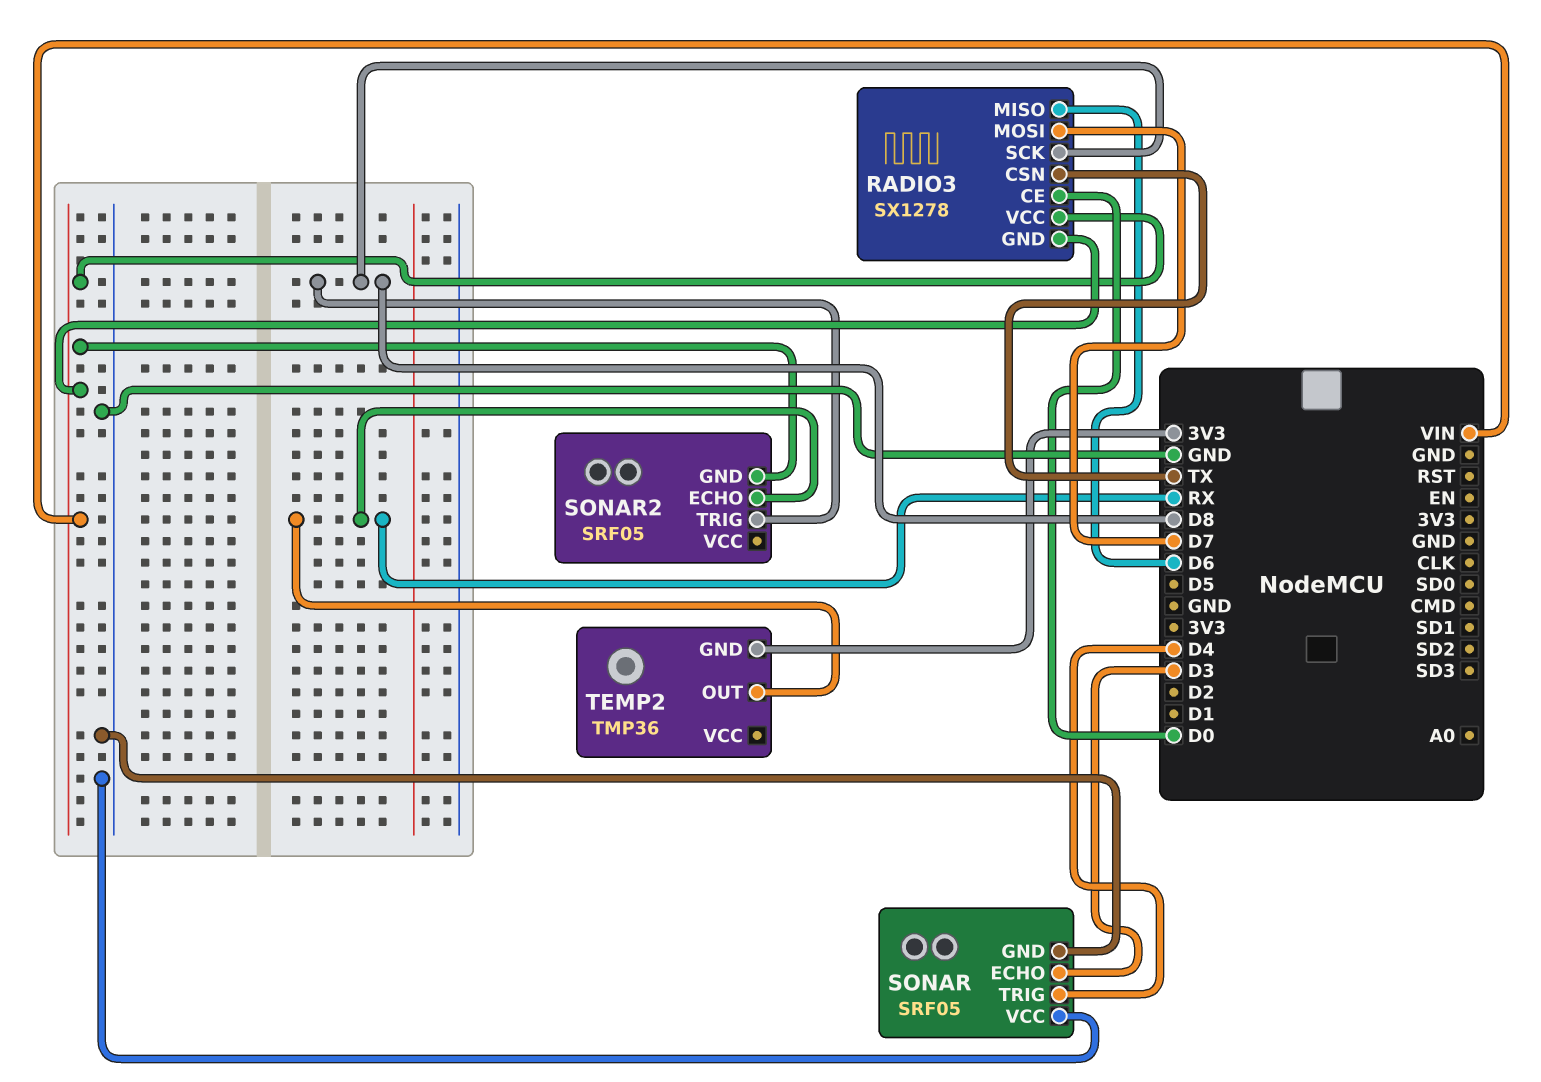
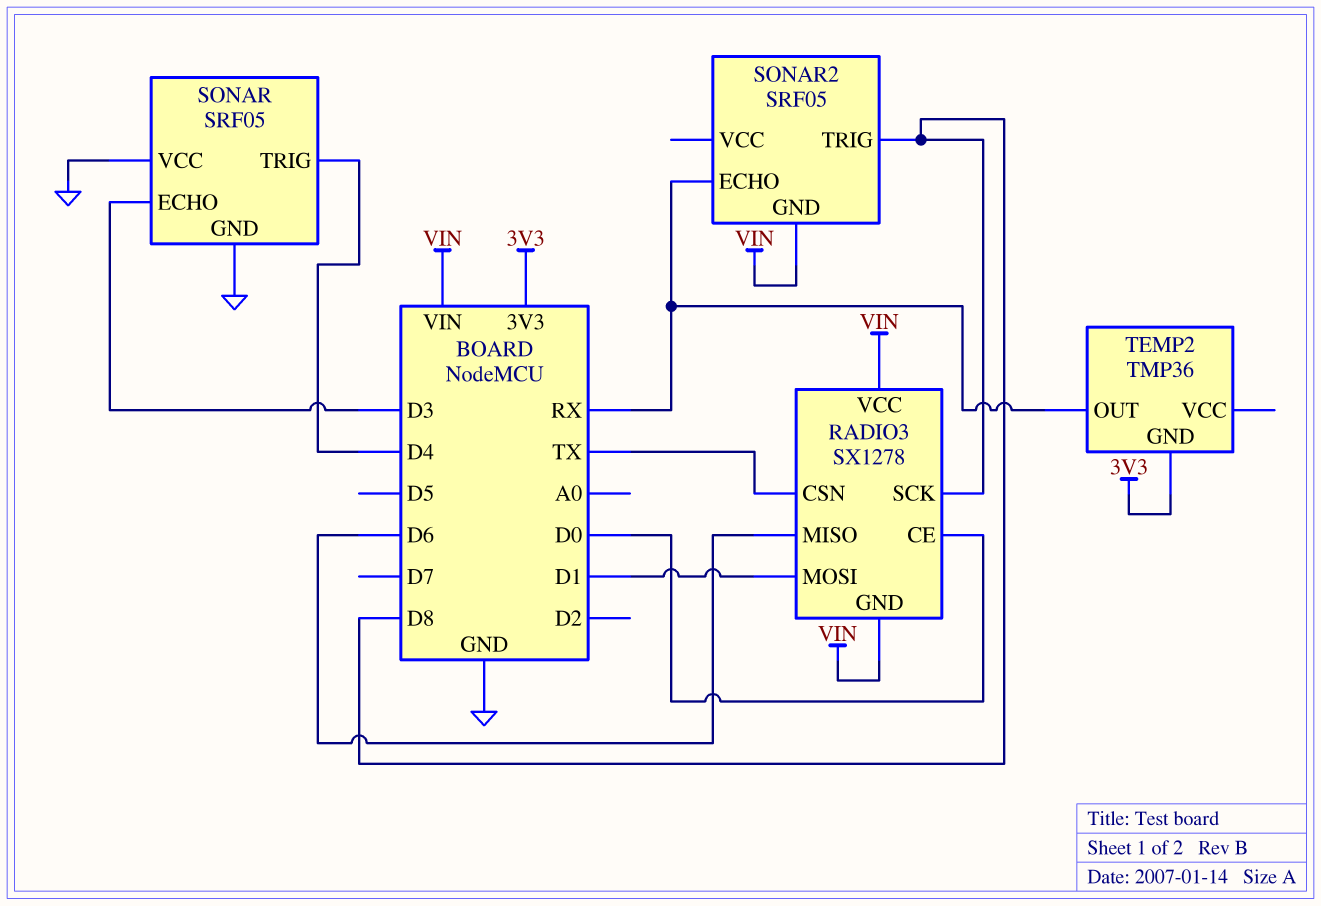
RADIO3 pin MOSI: D7 -> D1

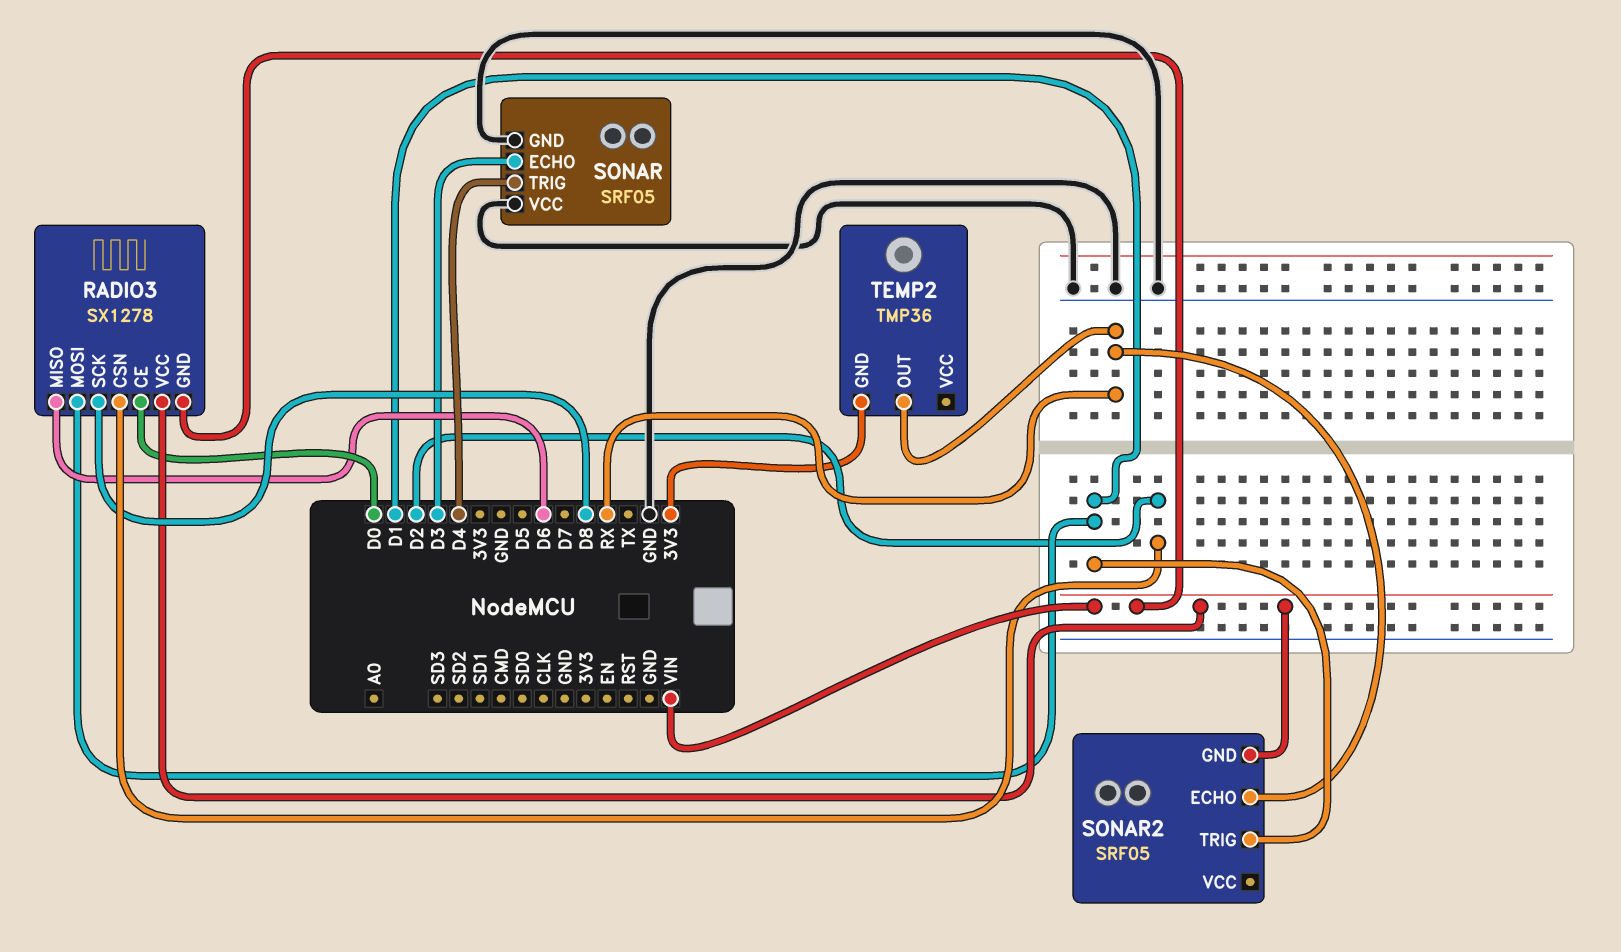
RADIO3 pin CSN: TX -> D2
SONAR2 pin TRIG: D8 -> D1

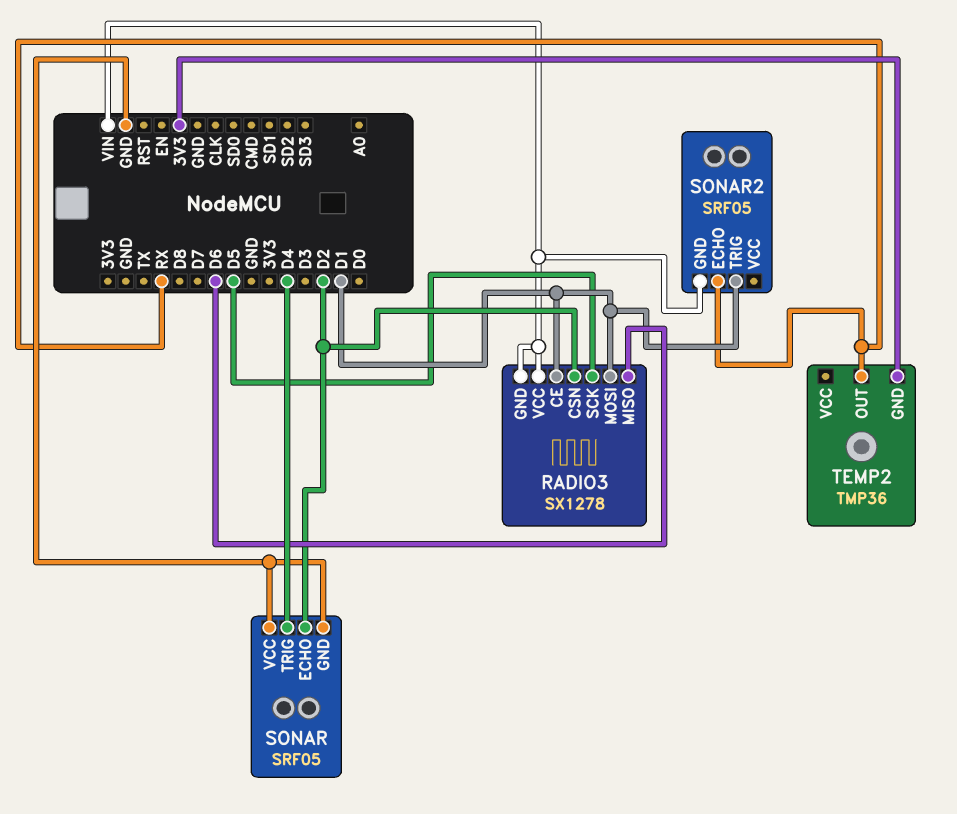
RADIO3 pin CE: D0 -> D1
RADIO3 pin SCK: D8 -> D5
SONAR pin ECHO: D3 -> D2

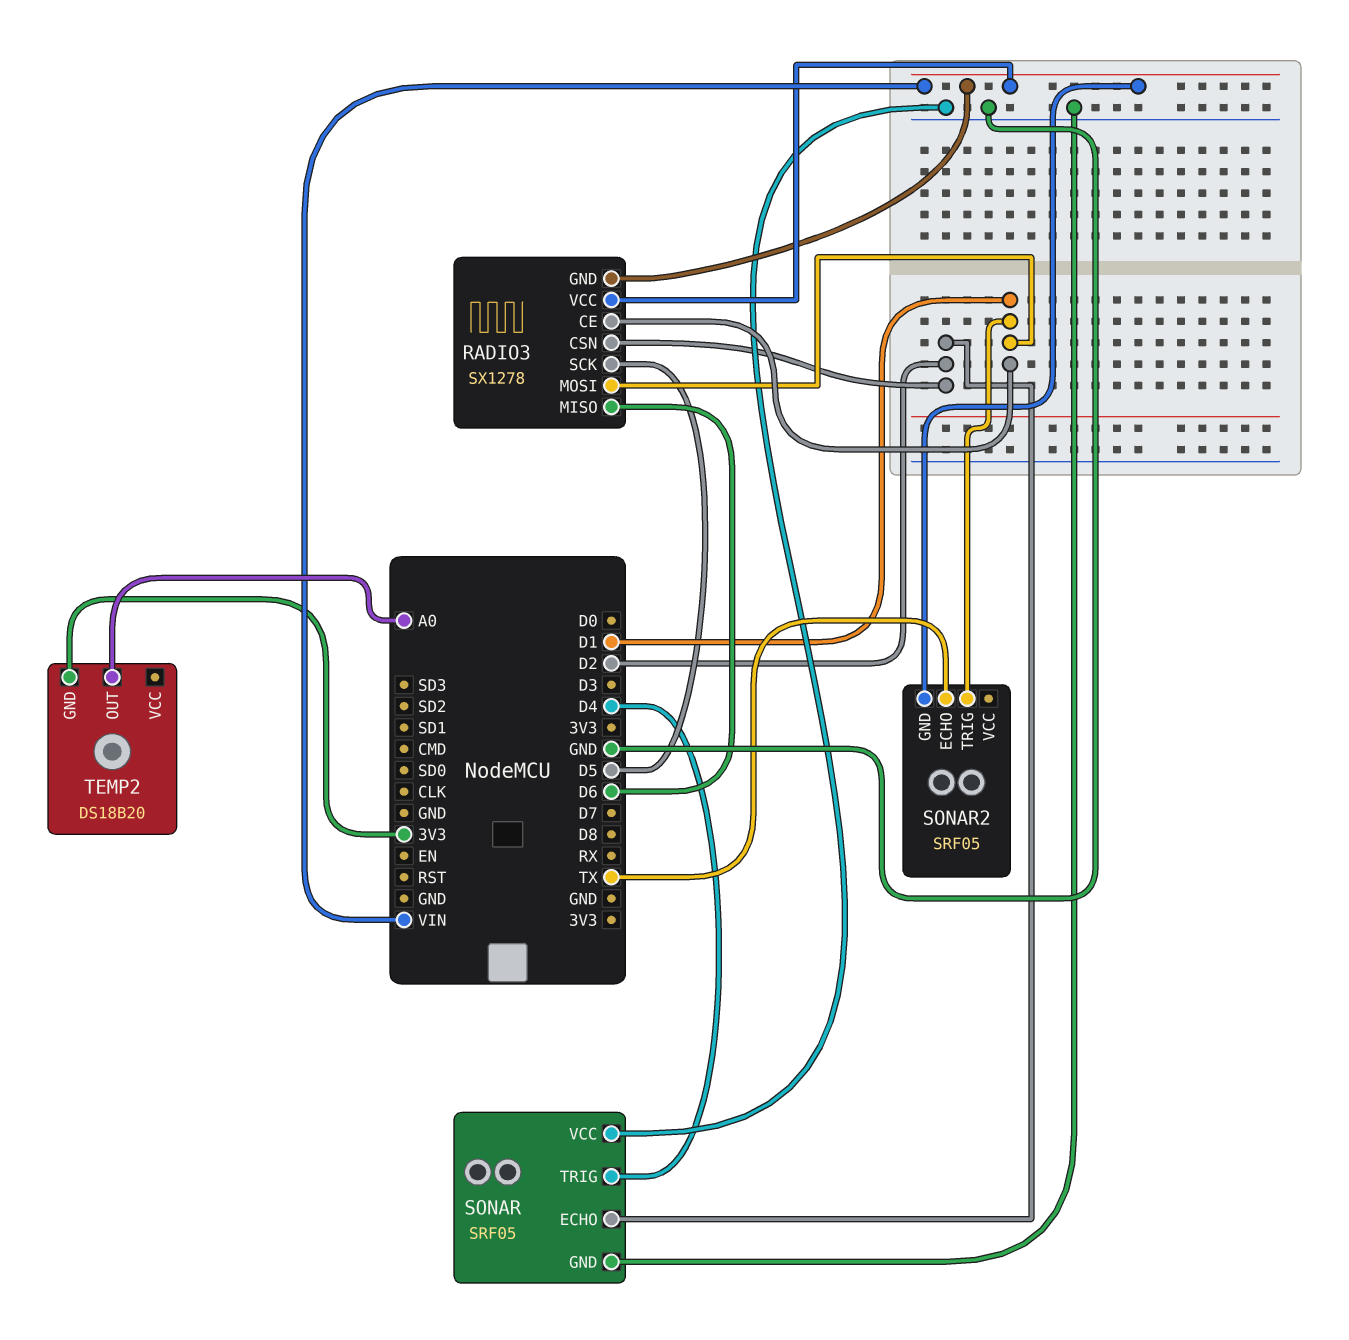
SONAR2 pin ECHO: RX -> TX
TEMP2: TMP36 -> DS18B20
TEMP2 pin OUT: RX -> A0

